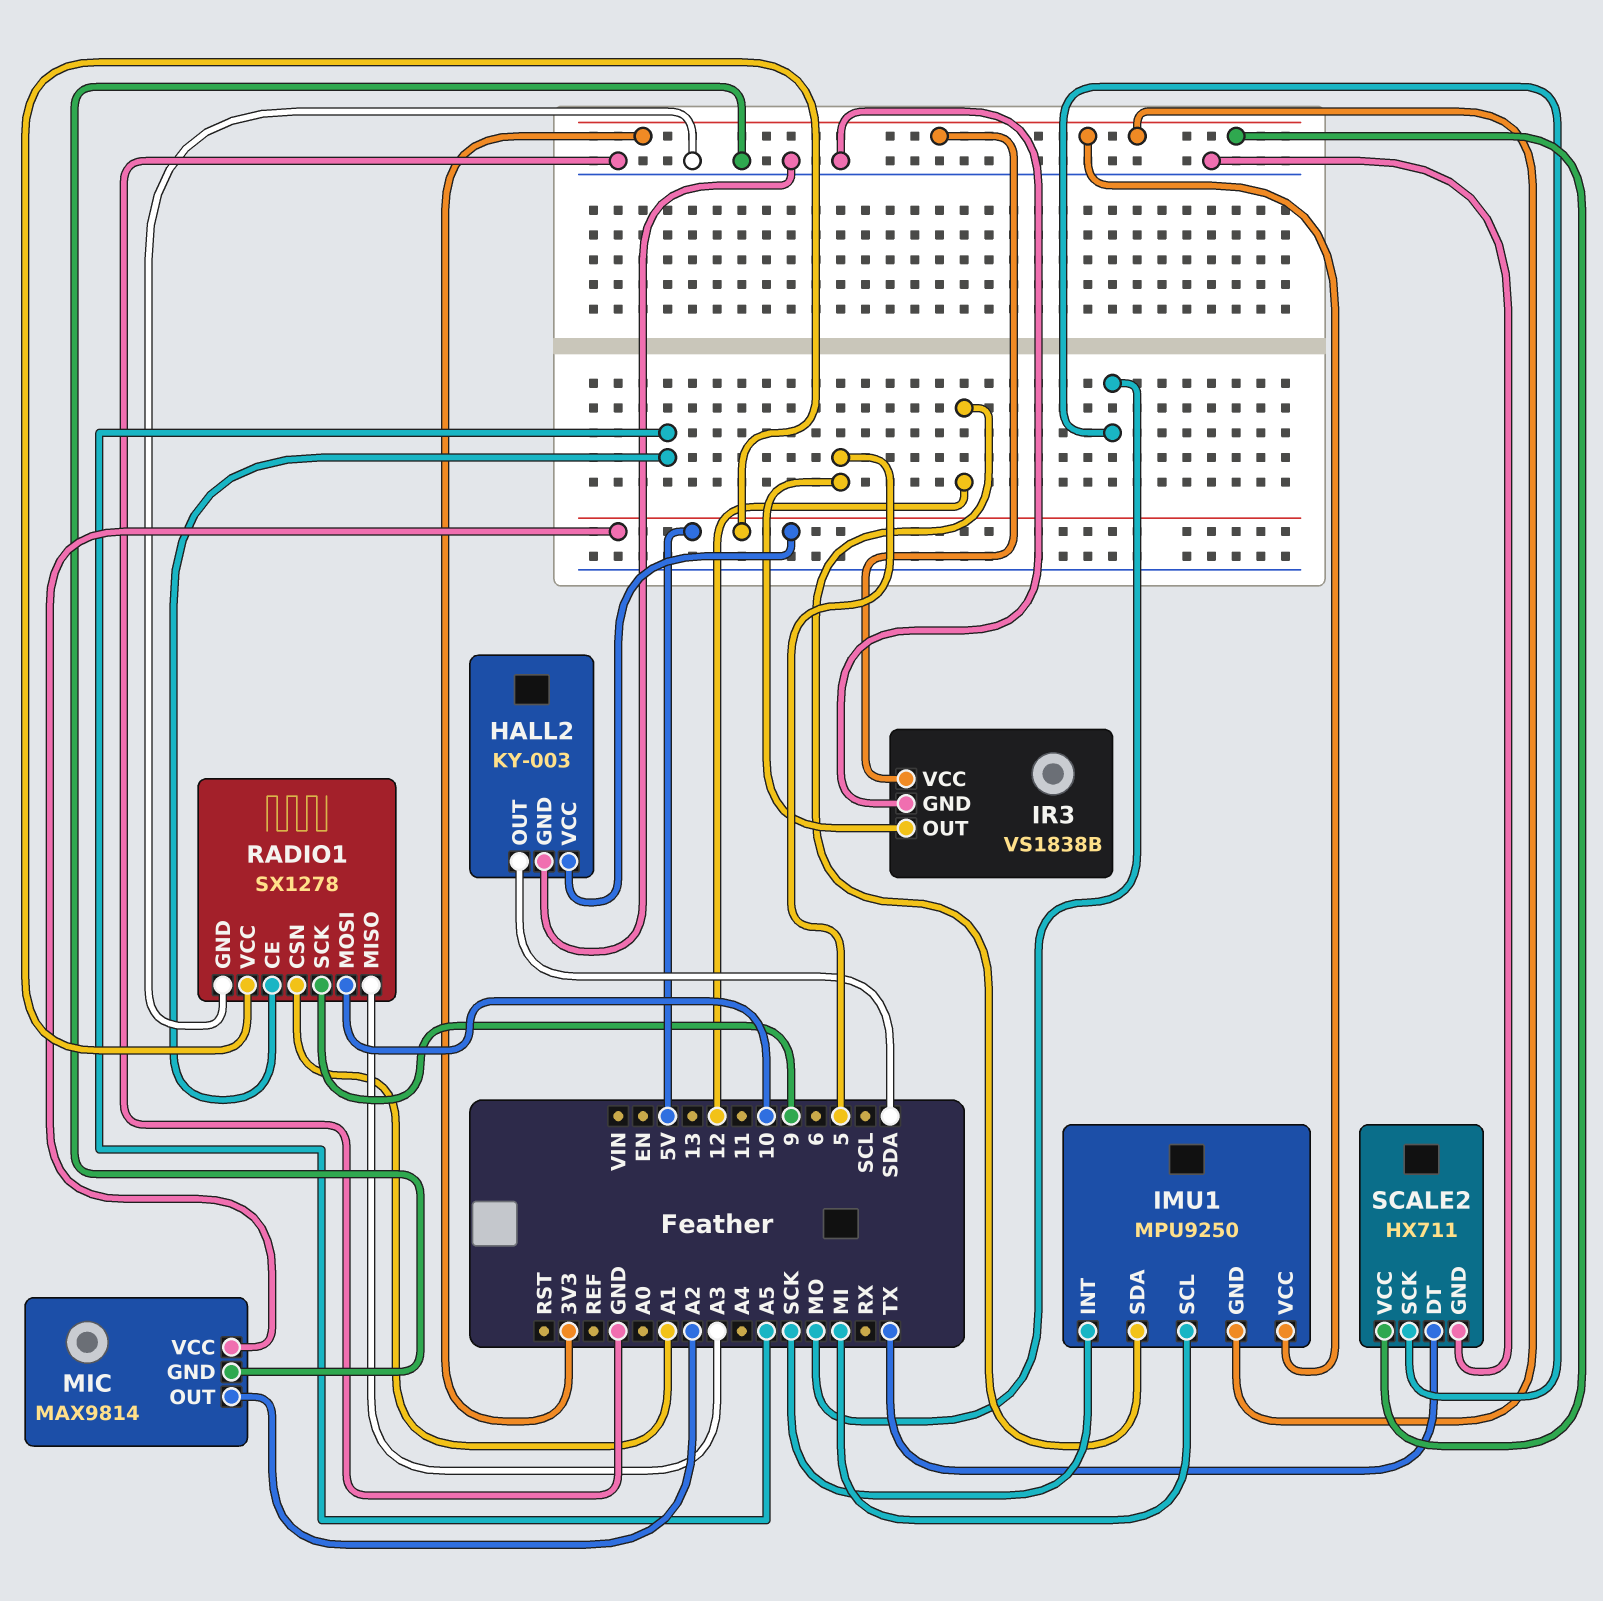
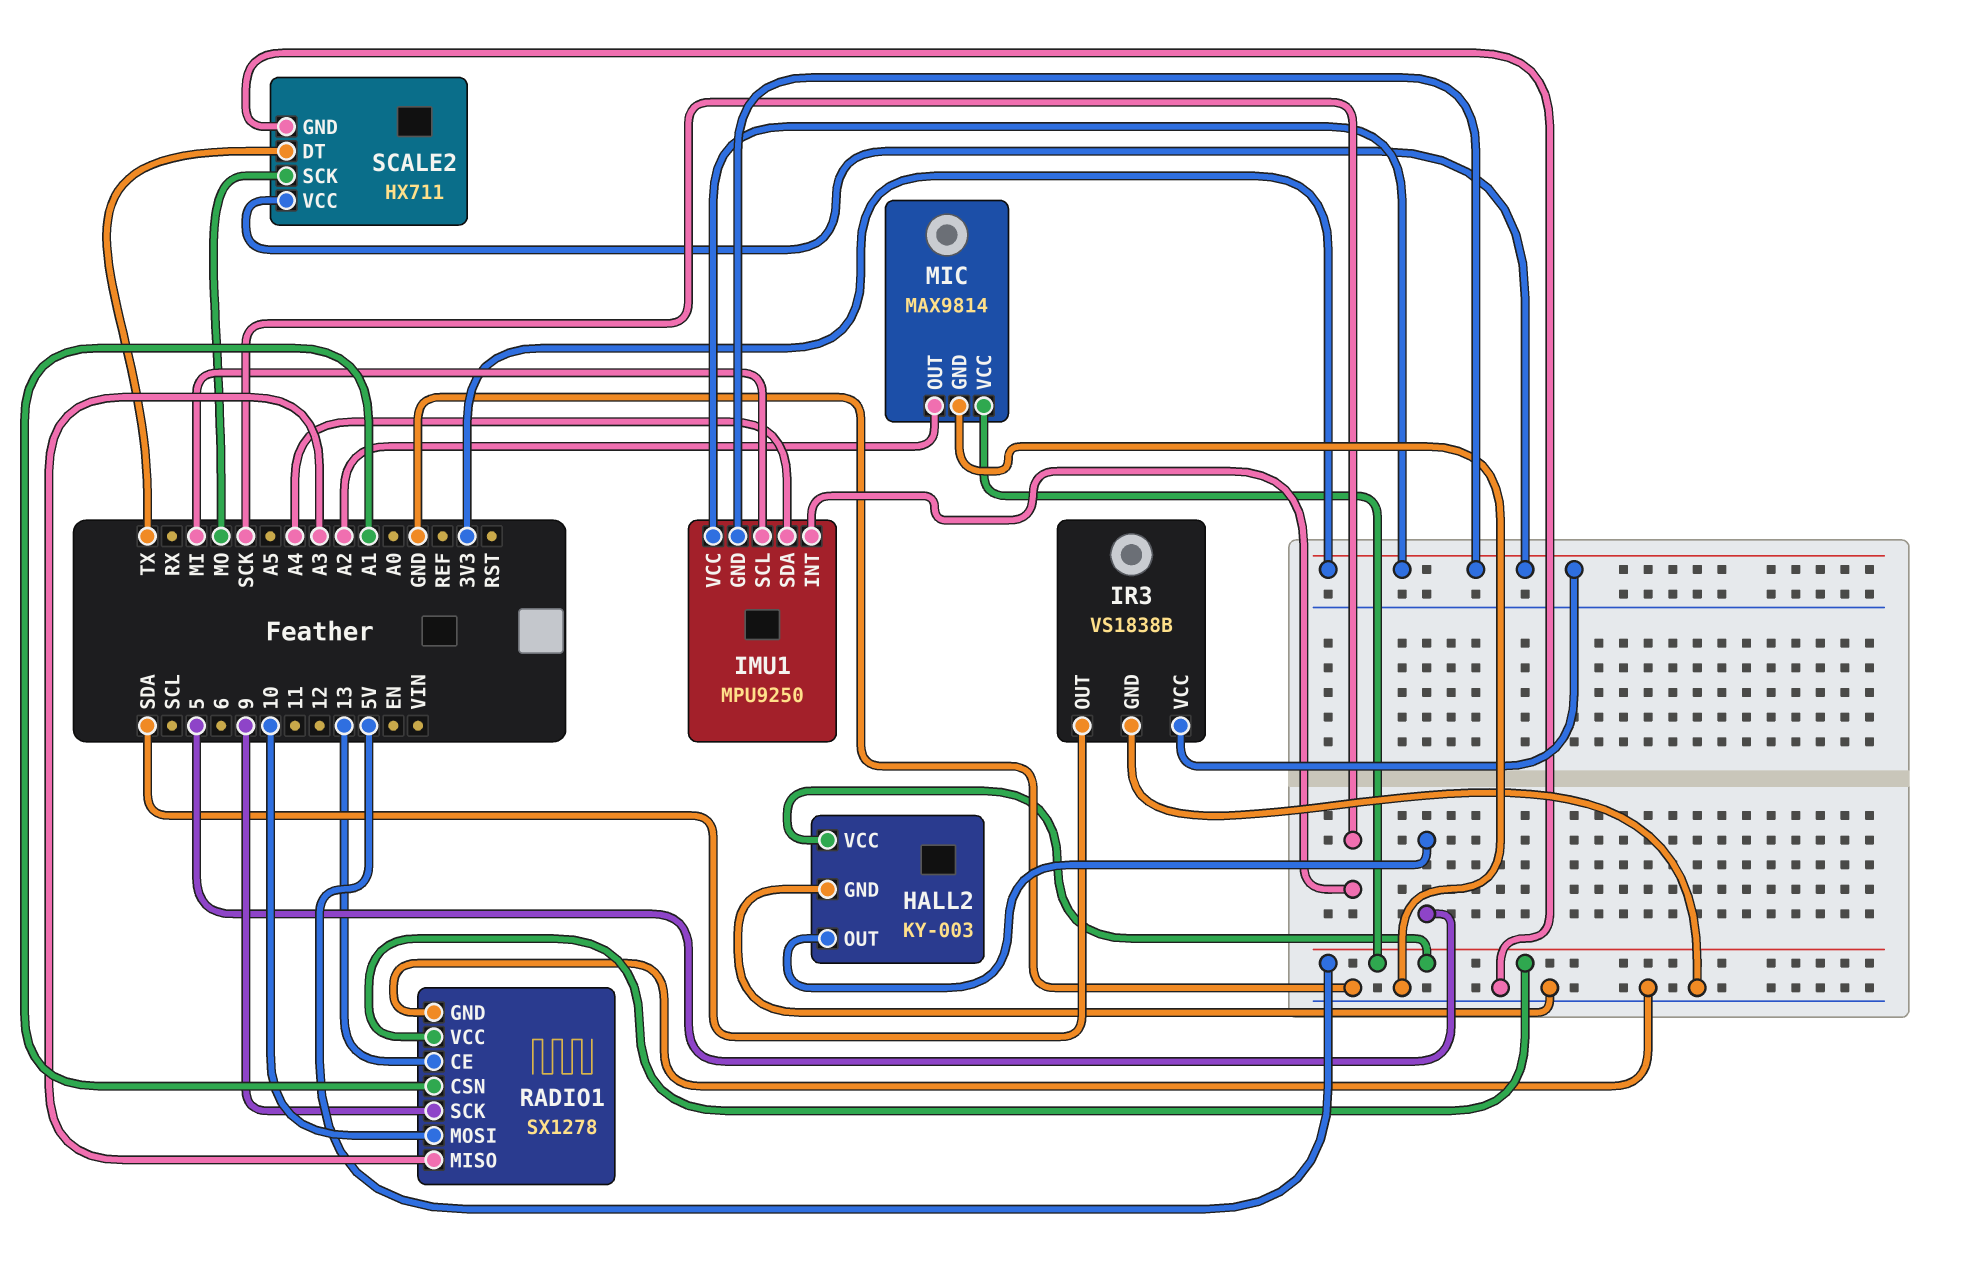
HALL2 pin OUT: SDA -> 5
IMU1 pin SDA: 12 -> A4
IR3 pin OUT: 5 -> SDA
RADIO1 pin CE: A5 -> 13

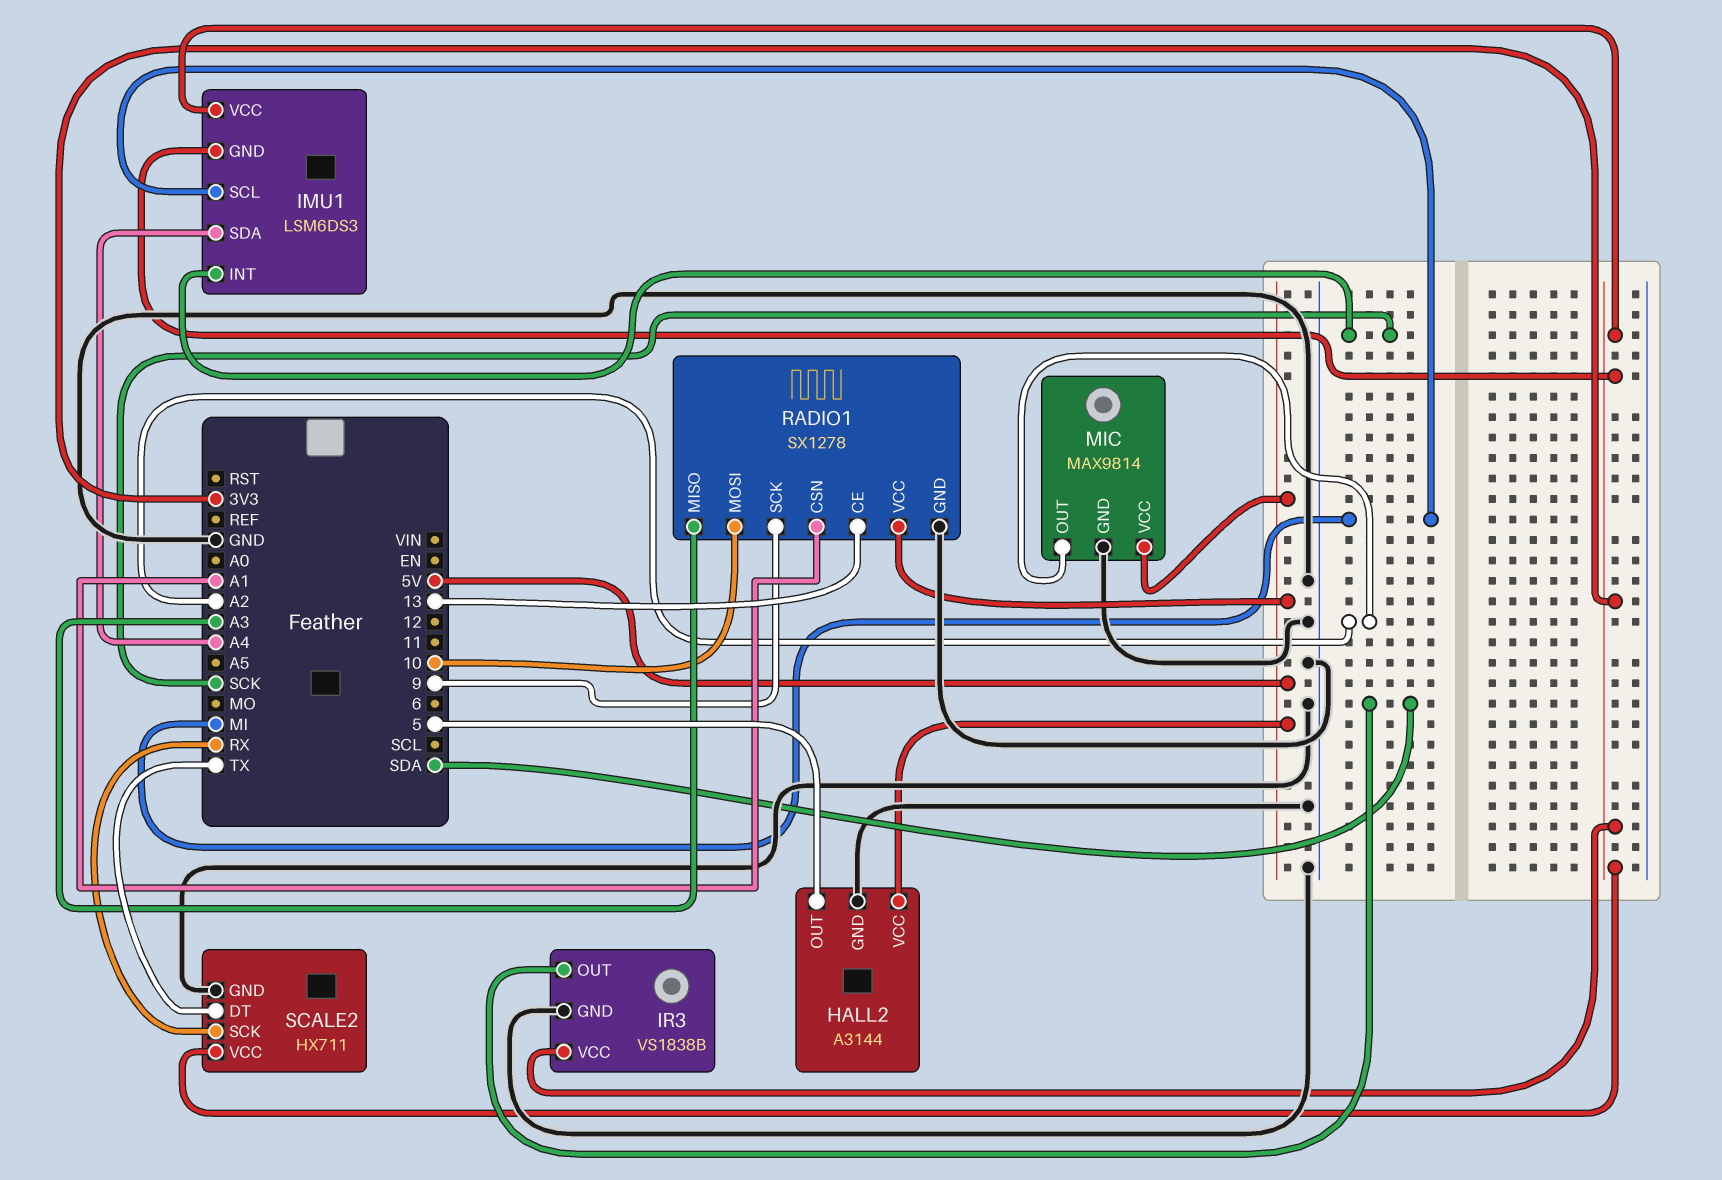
HALL2: KY-003 -> A3144
IMU1: MPU9250 -> LSM6DS3
SCALE2 pin SCK: MO -> RX

